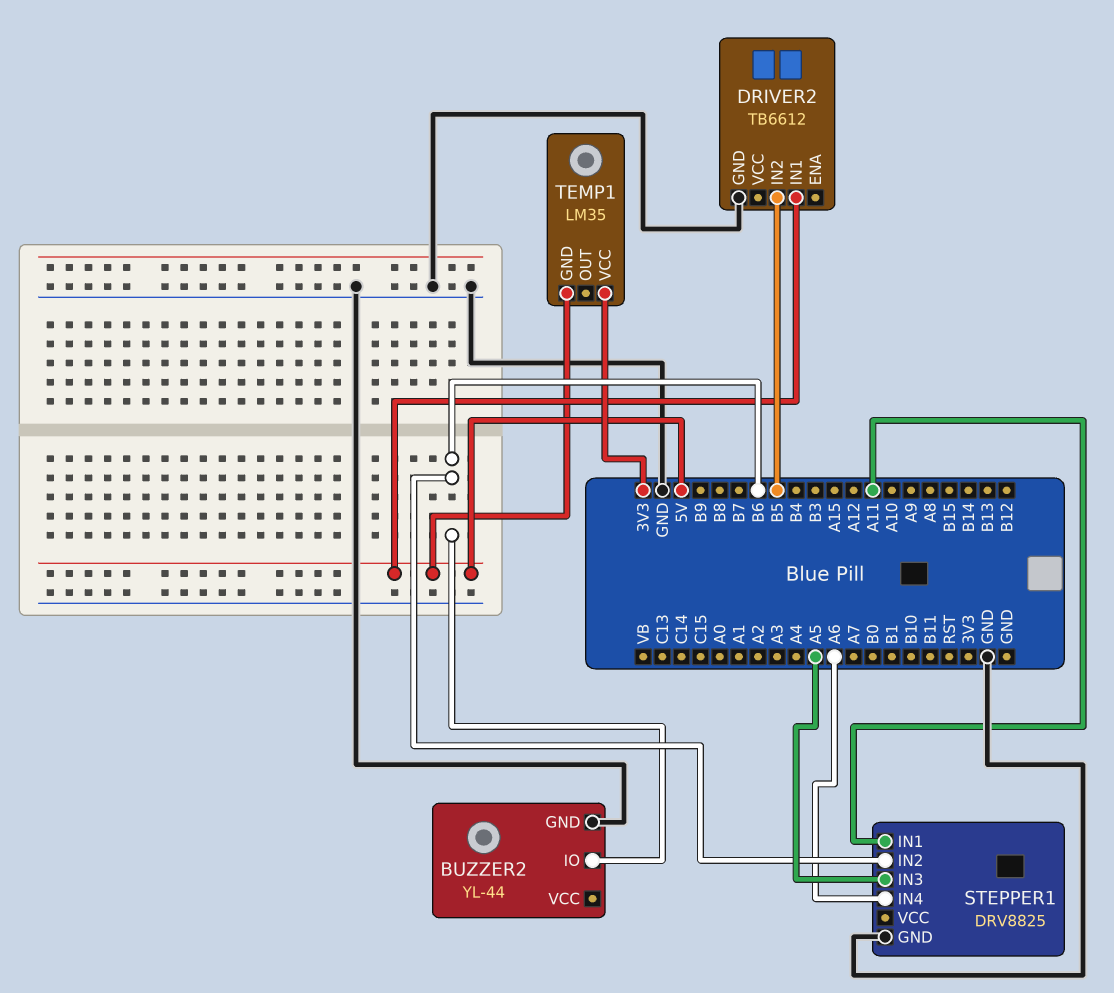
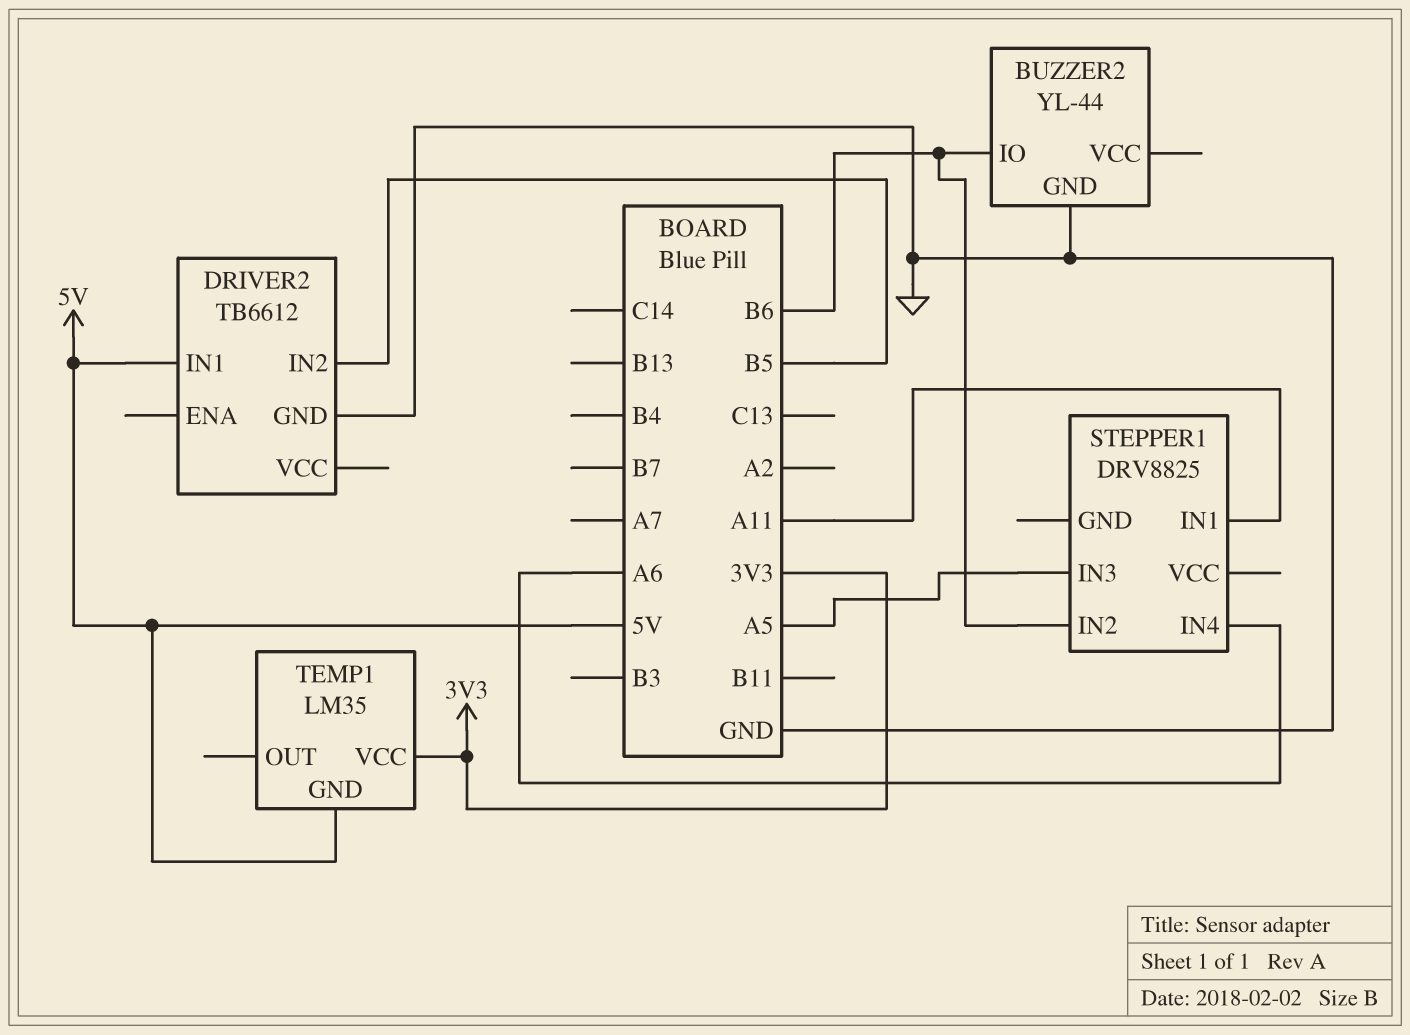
STEPPER1 pin GND: GND -> none

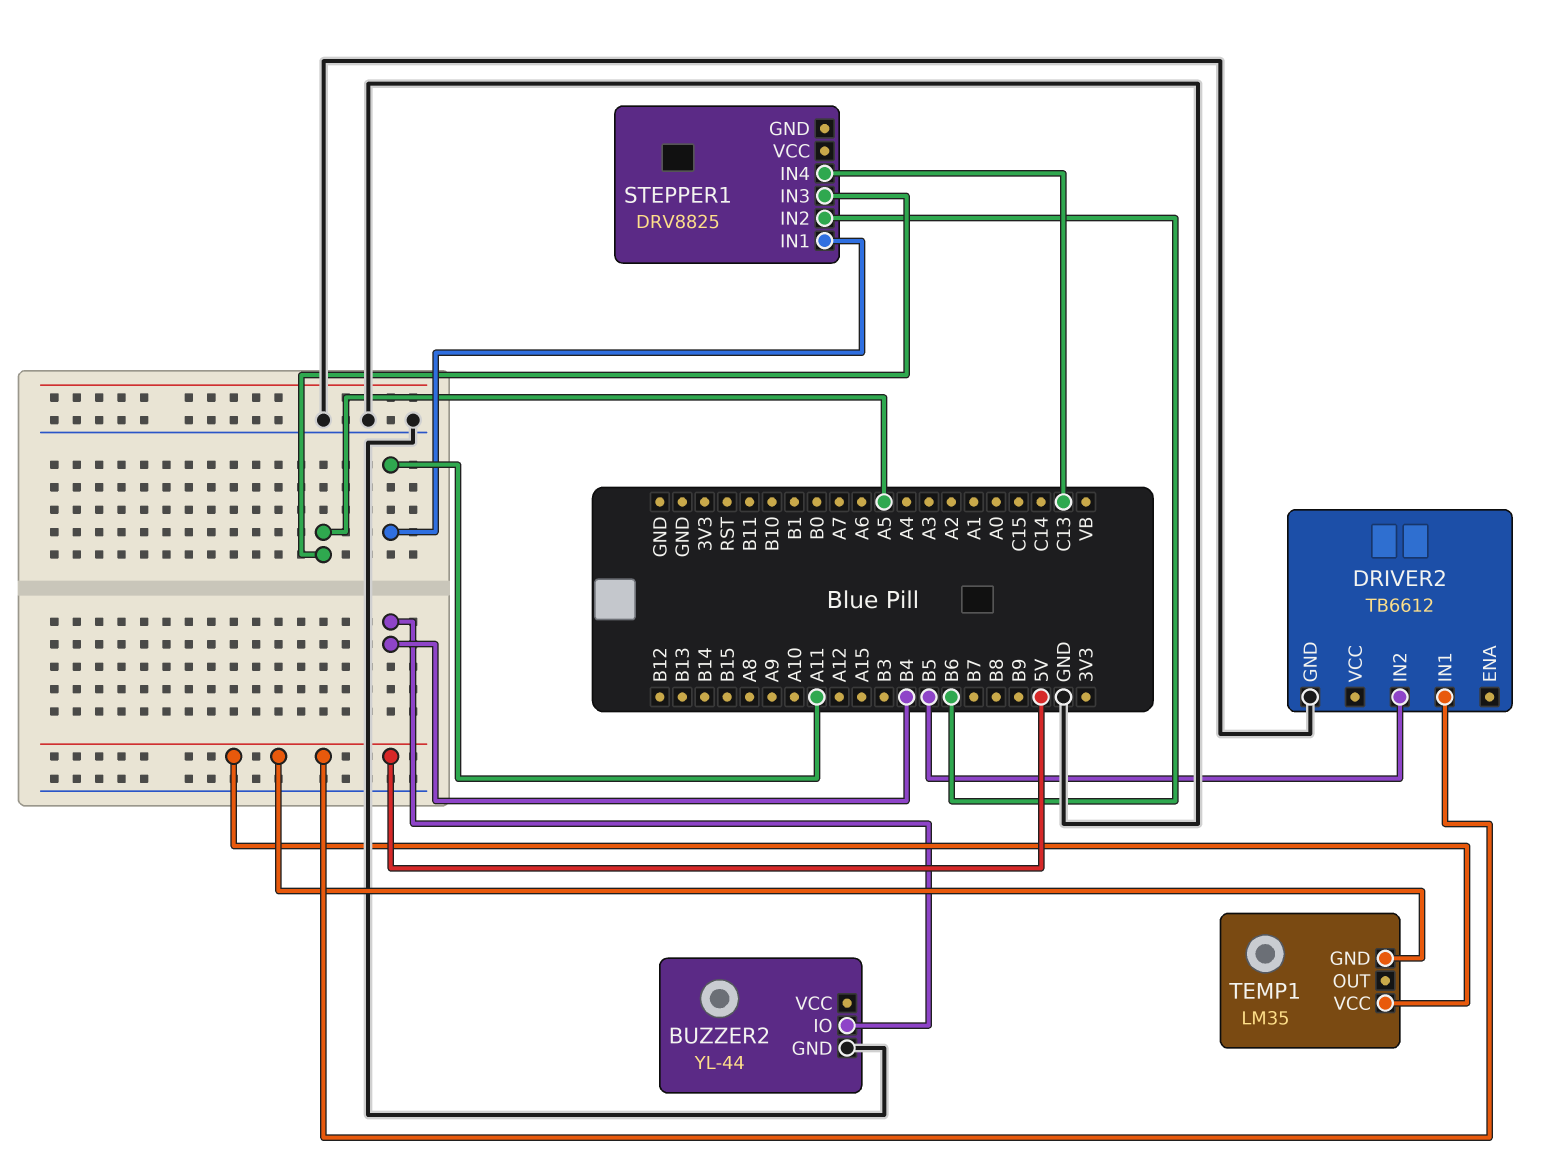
BUZZER2 pin IO: B6 -> B4
STEPPER1 pin IN4: A6 -> C13
TEMP1 pin VCC: 3V3 -> 5V

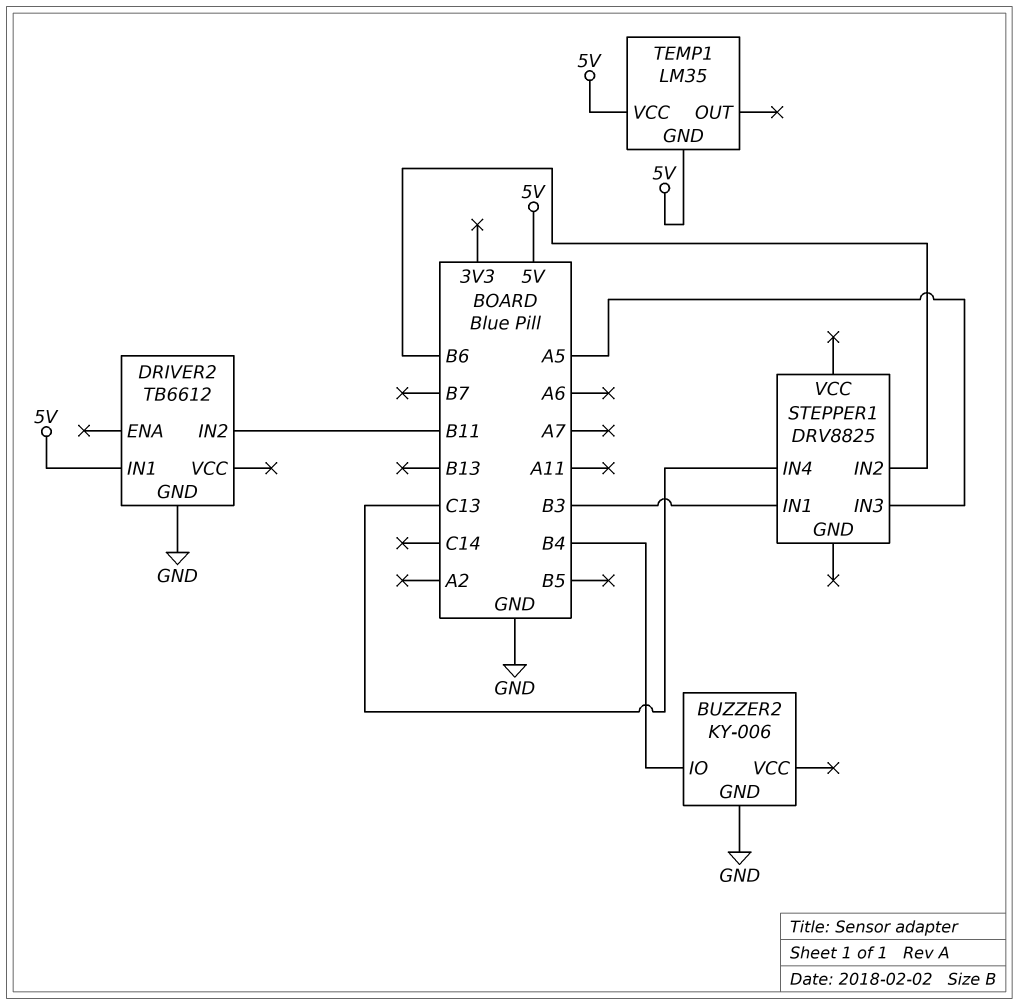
BUZZER2: YL-44 -> KY-006
DRIVER2 pin IN2: B5 -> B11
STEPPER1 pin IN1: A11 -> B3

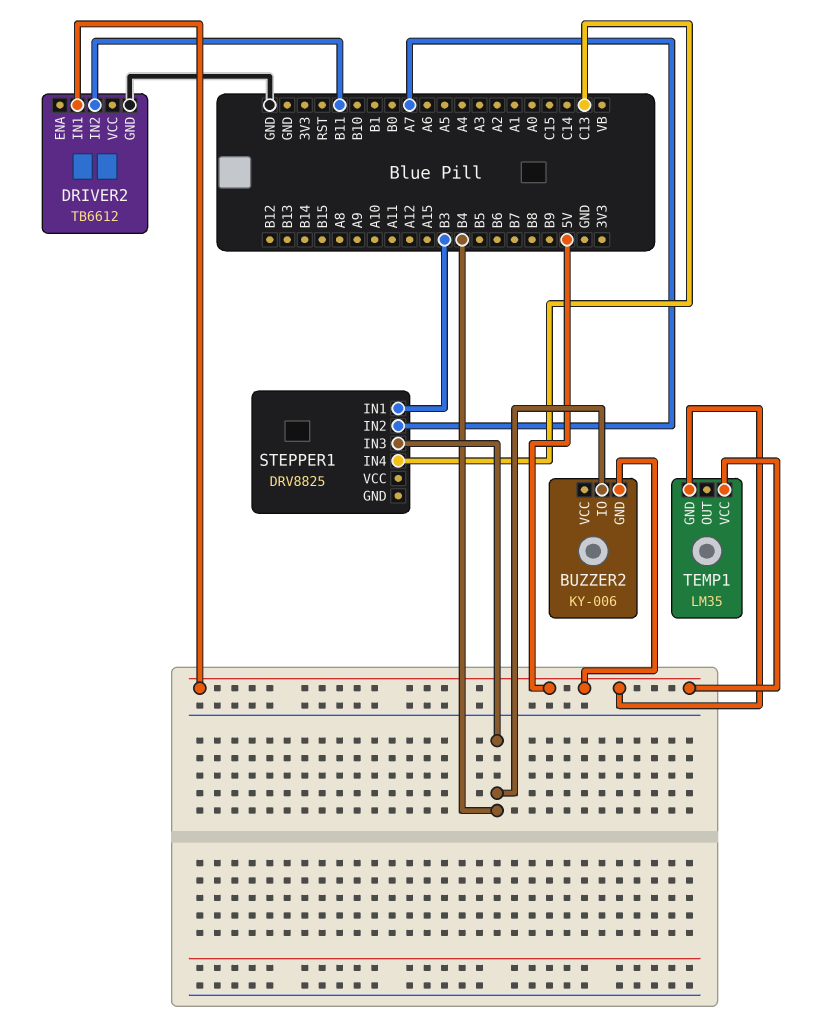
BUZZER2 pin GND: GND -> 5V
STEPPER1 pin IN2: B6 -> A7
STEPPER1 pin IN3: A5 -> B4

